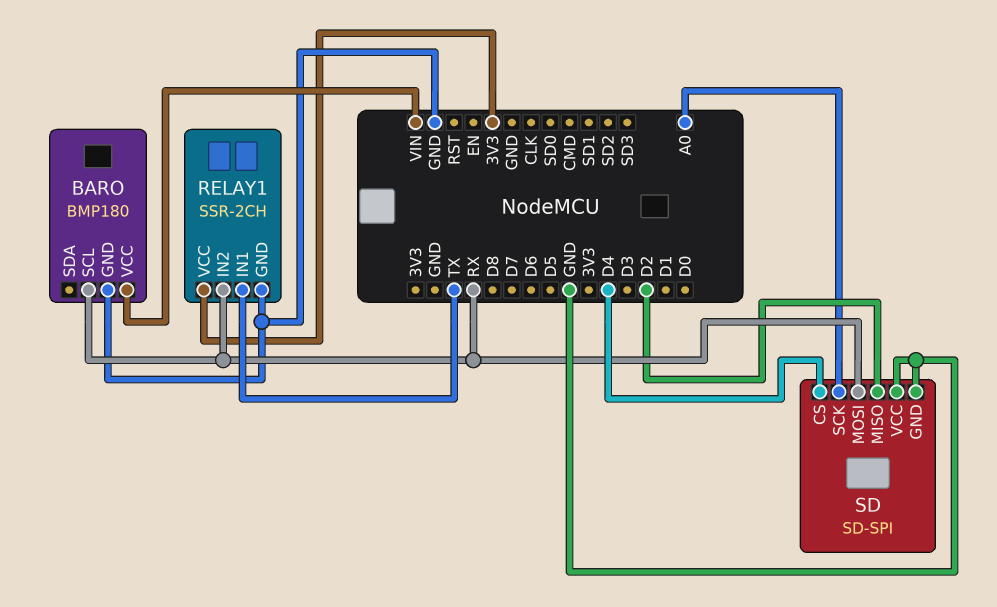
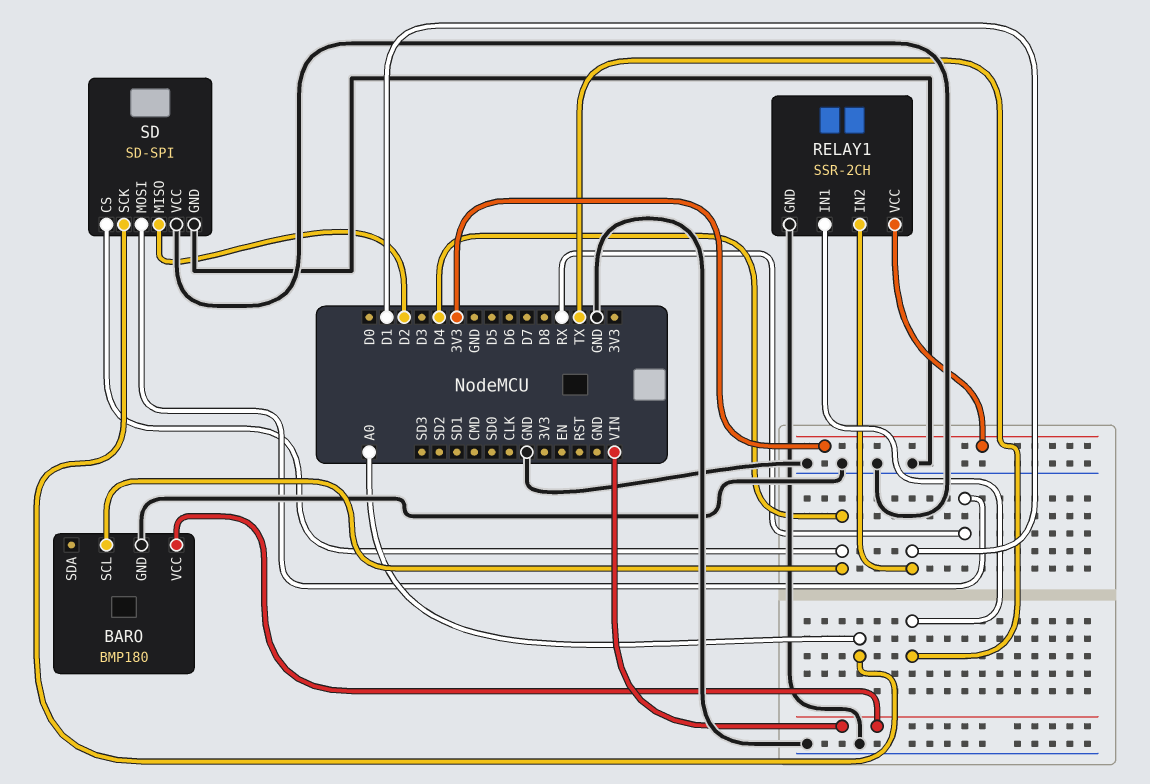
BARO pin SCL: RX -> D4
RELAY1 pin IN2: RX -> D1

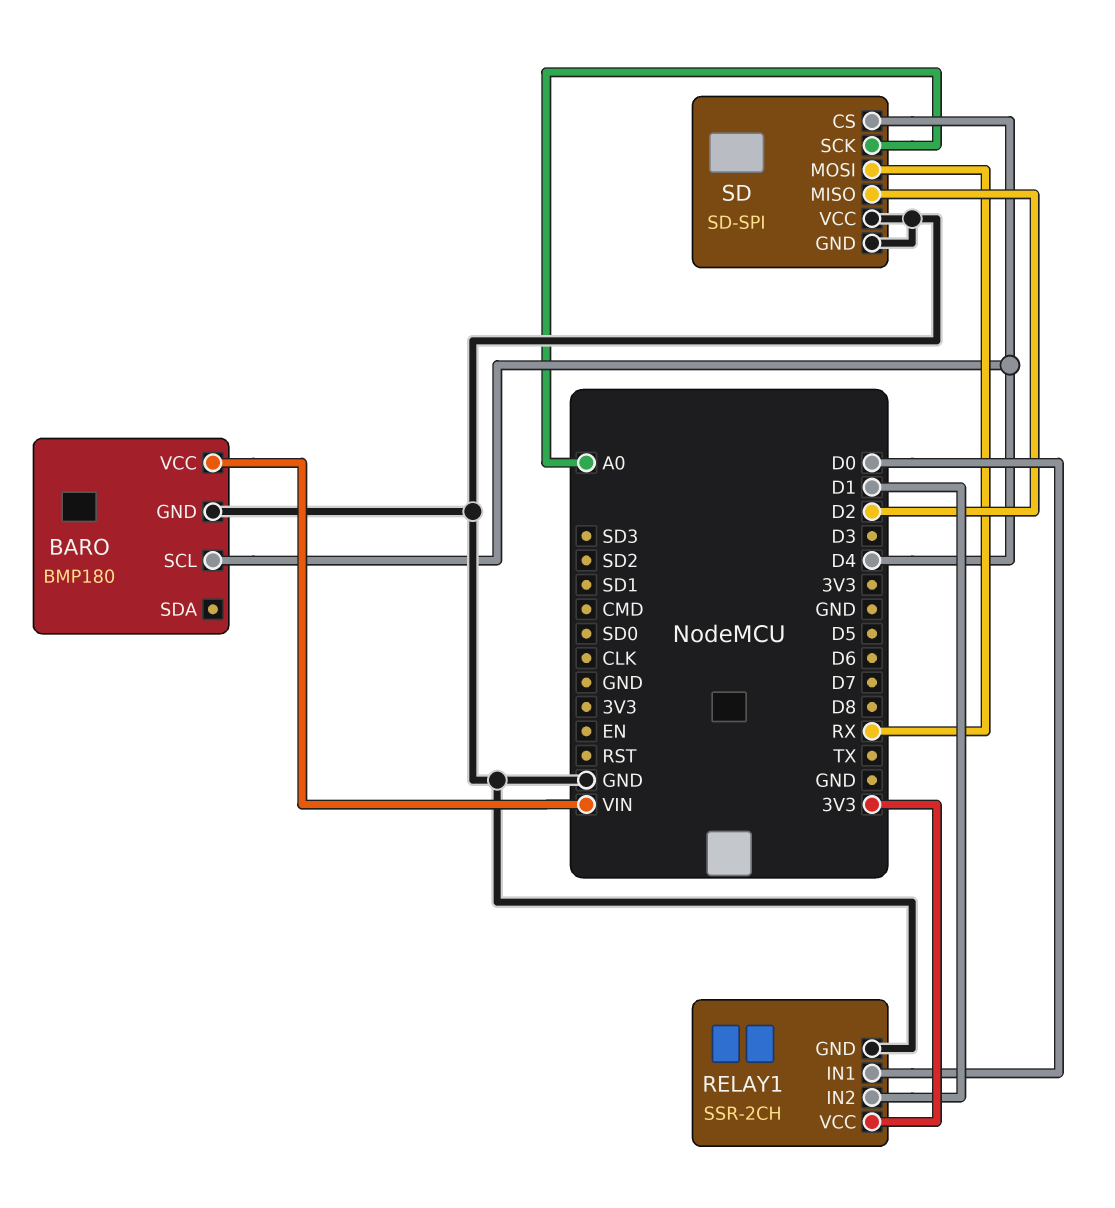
RELAY1 pin IN1: TX -> D0

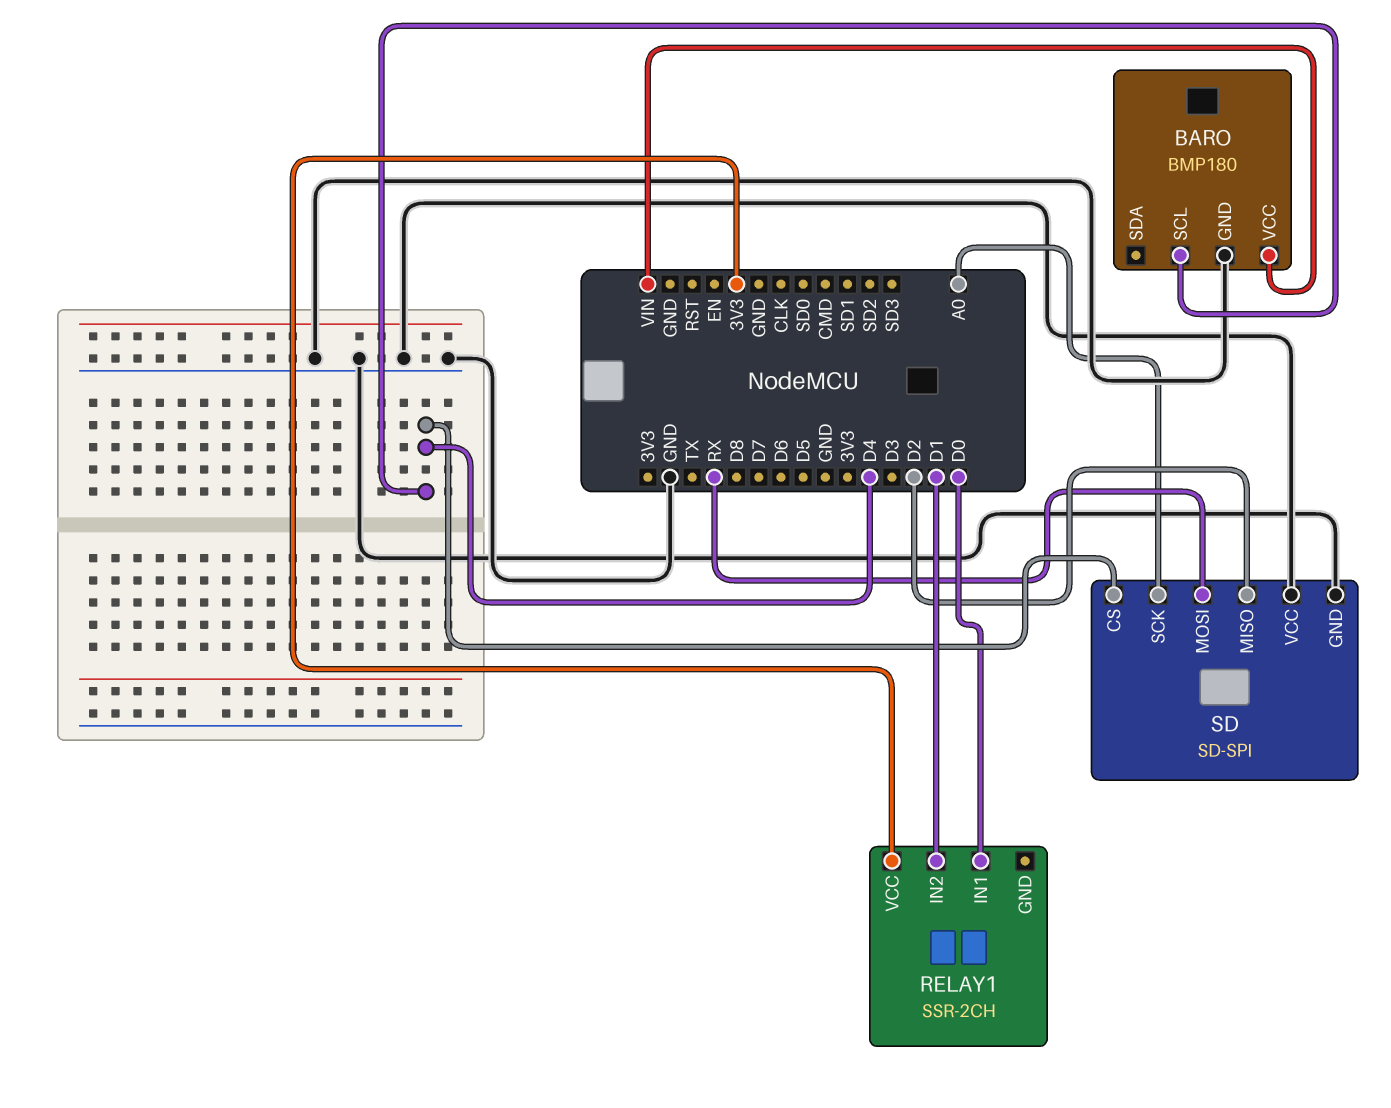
RELAY1 pin GND: GND -> none

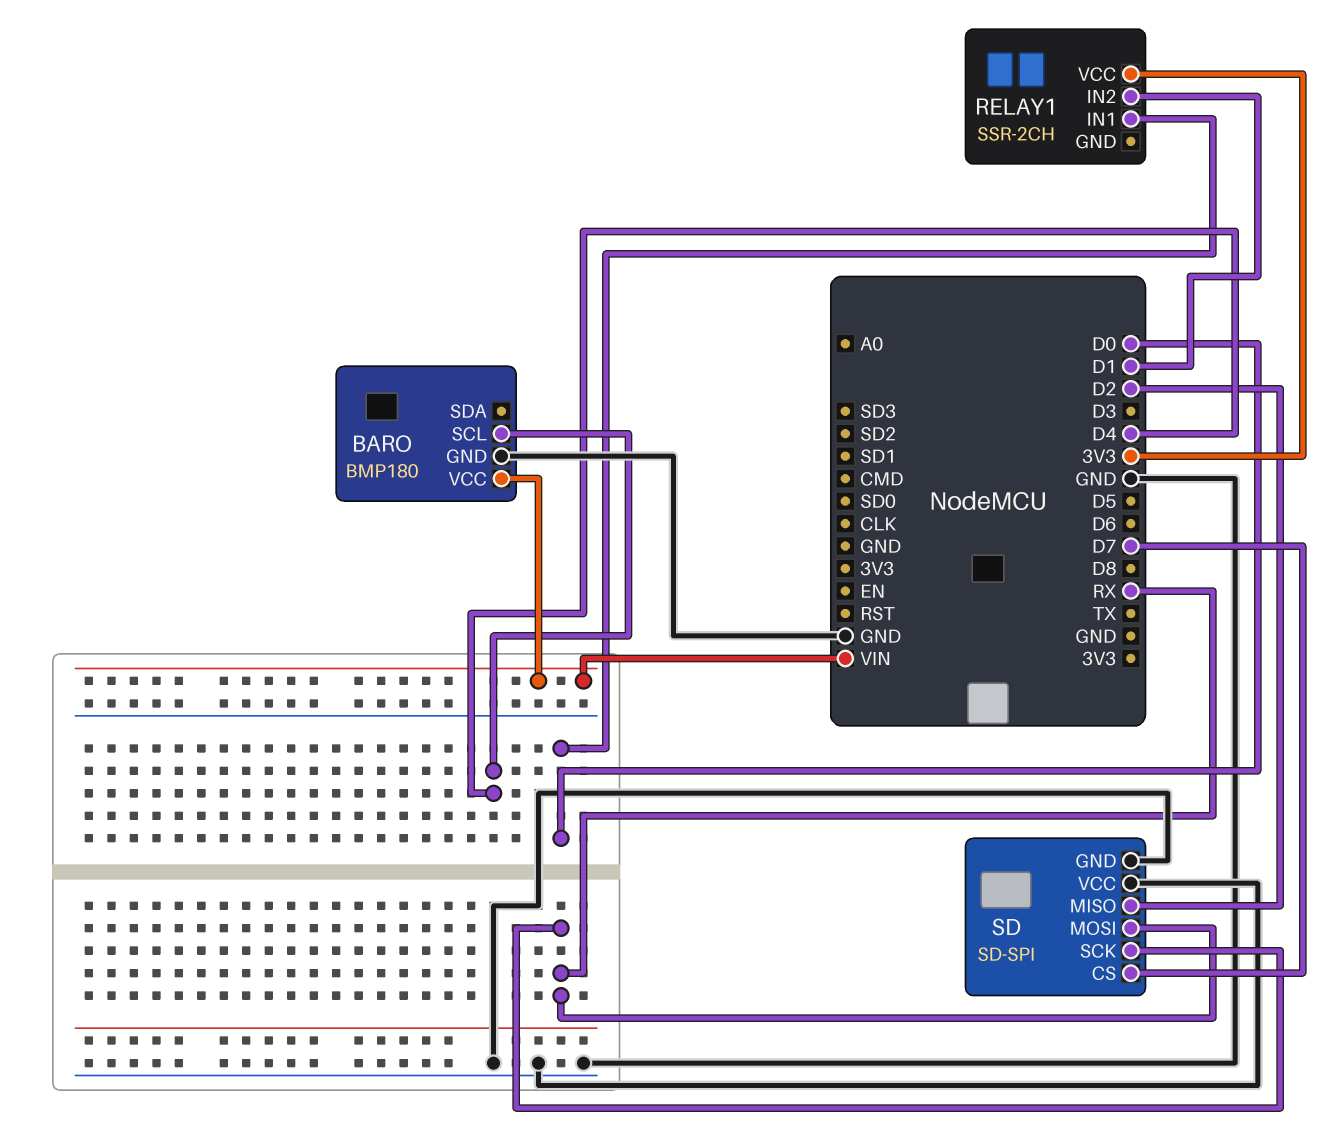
SD pin CS: D4 -> D7
SD pin SCK: A0 -> RX

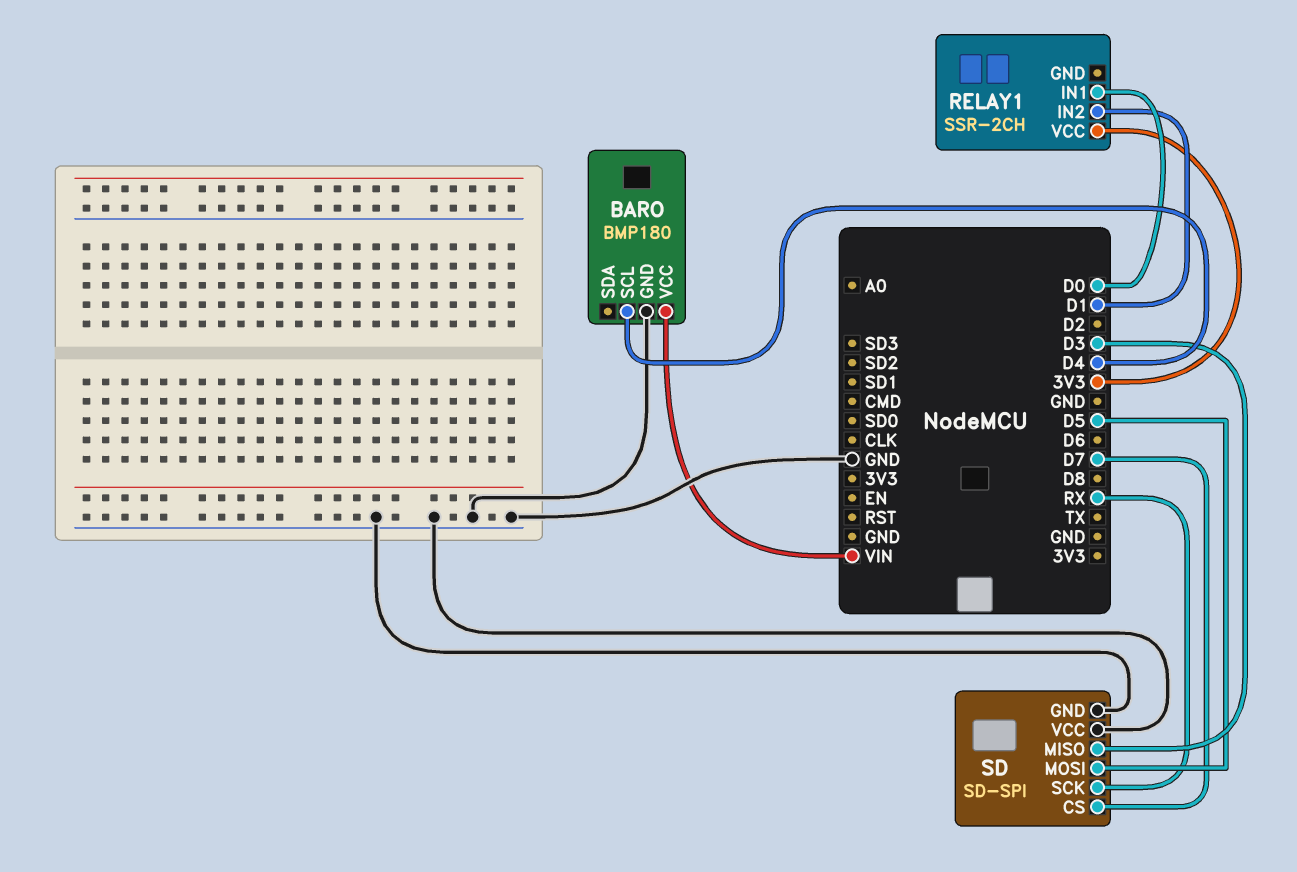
SD pin MISO: D2 -> D3
SD pin MOSI: RX -> D5

